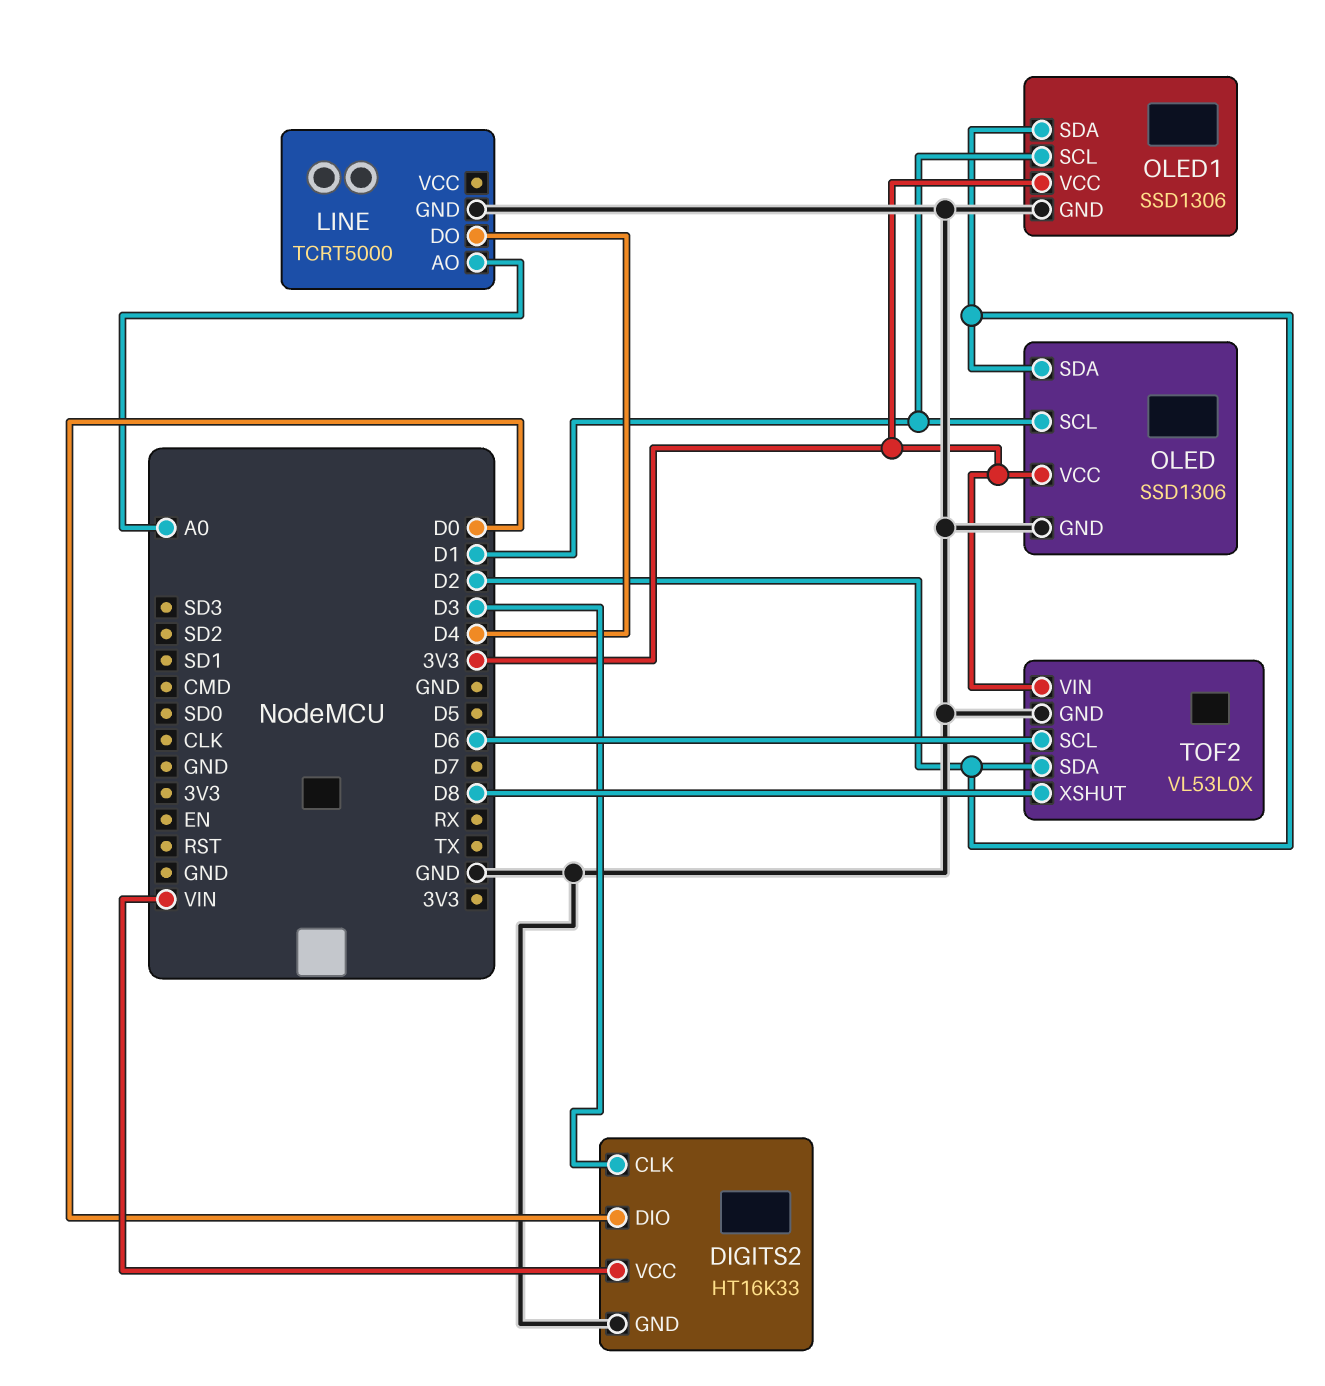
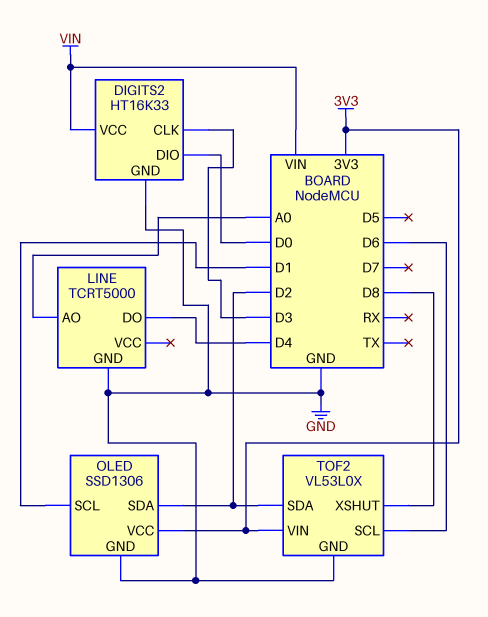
OLED1: SSD1306 -> none
OLED1 pin GND: GND -> none
OLED1 pin SCL: D1 -> none
OLED1 pin SDA: D2 -> none
OLED1 pin VCC: 3V3 -> none

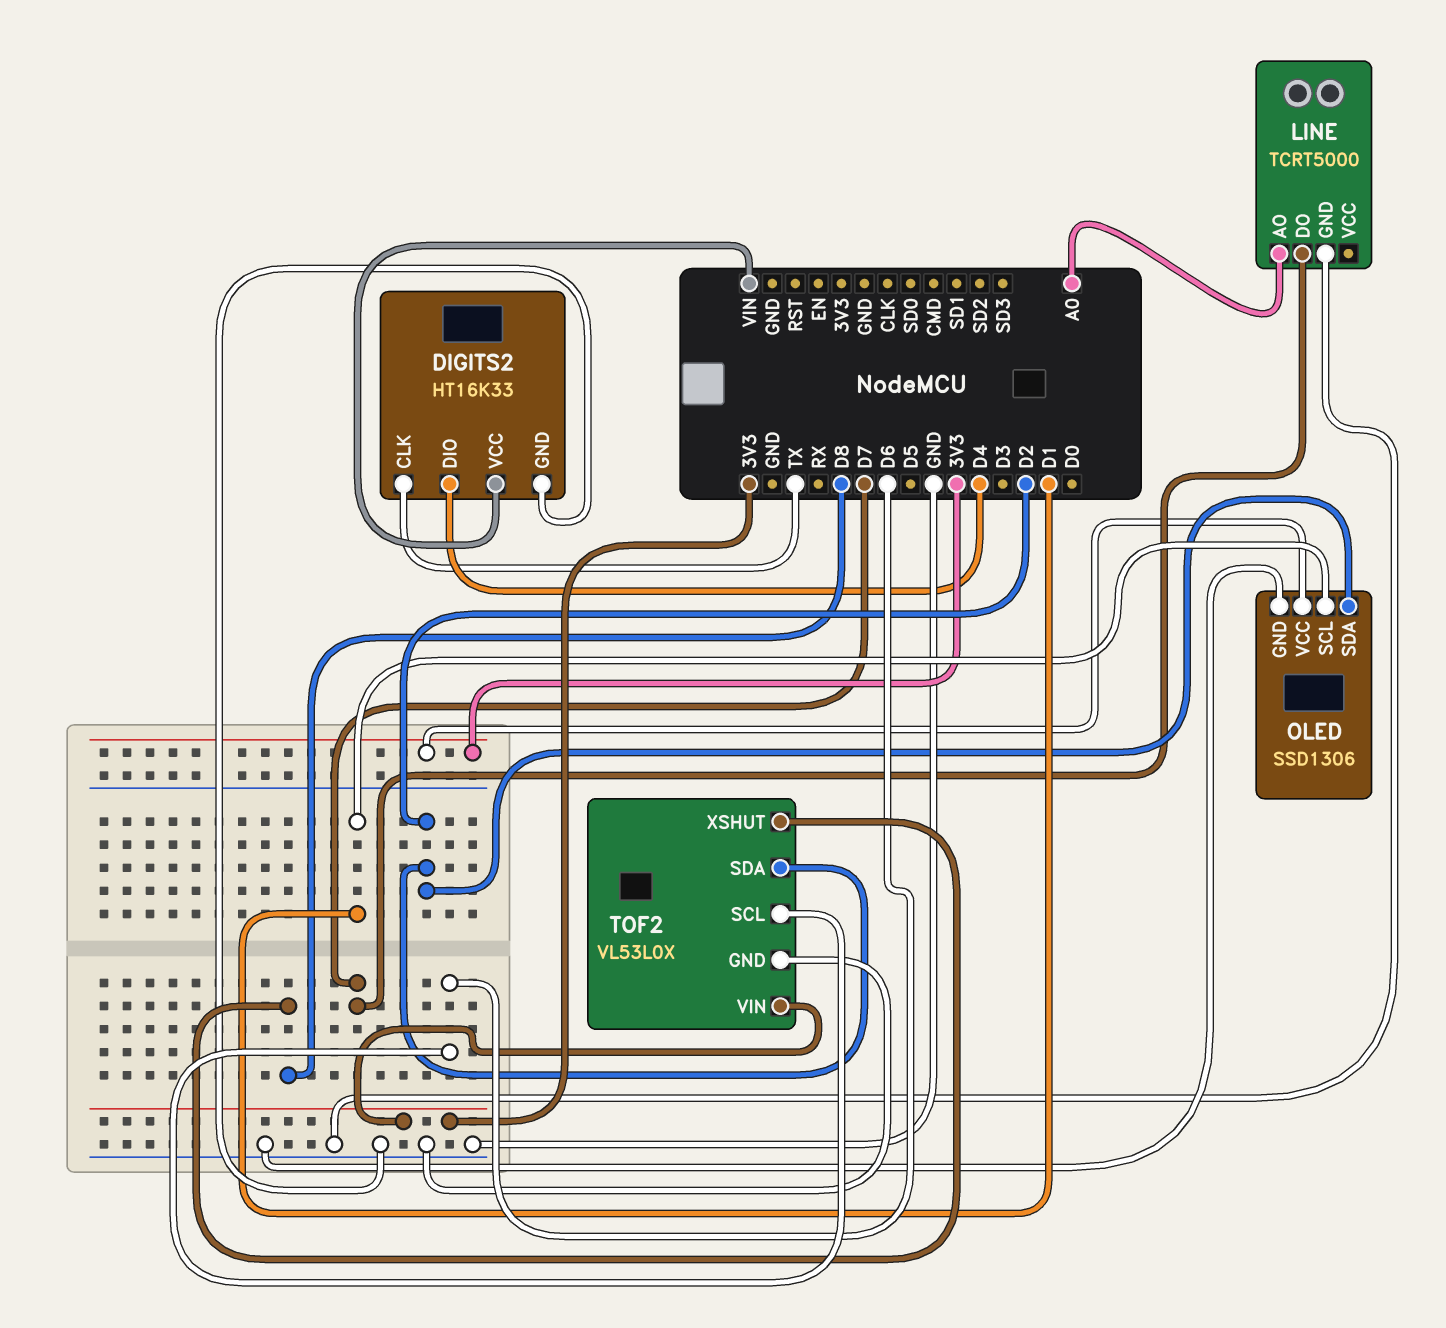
DIGITS2 pin CLK: D3 -> TX
DIGITS2 pin DIO: D0 -> D4
LINE pin DO: D4 -> D7

